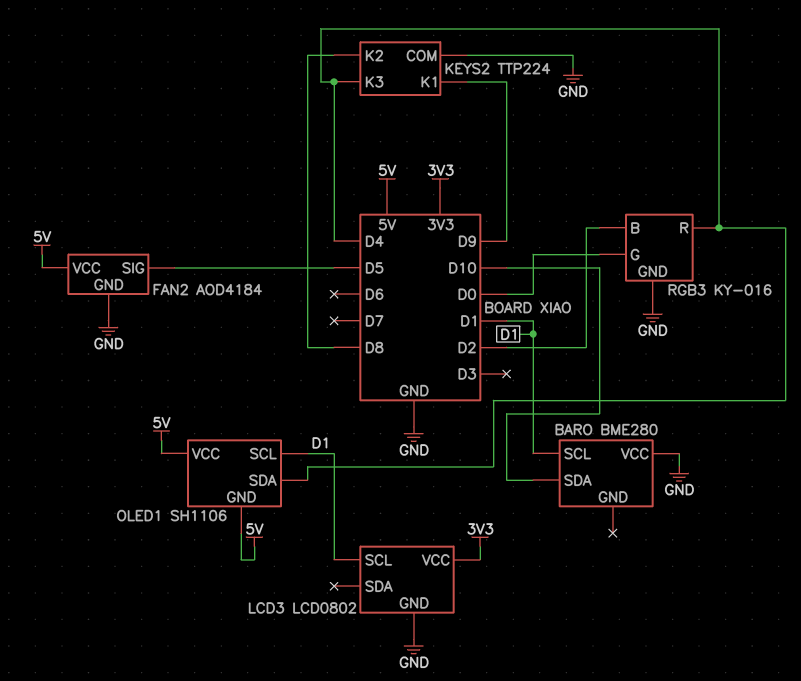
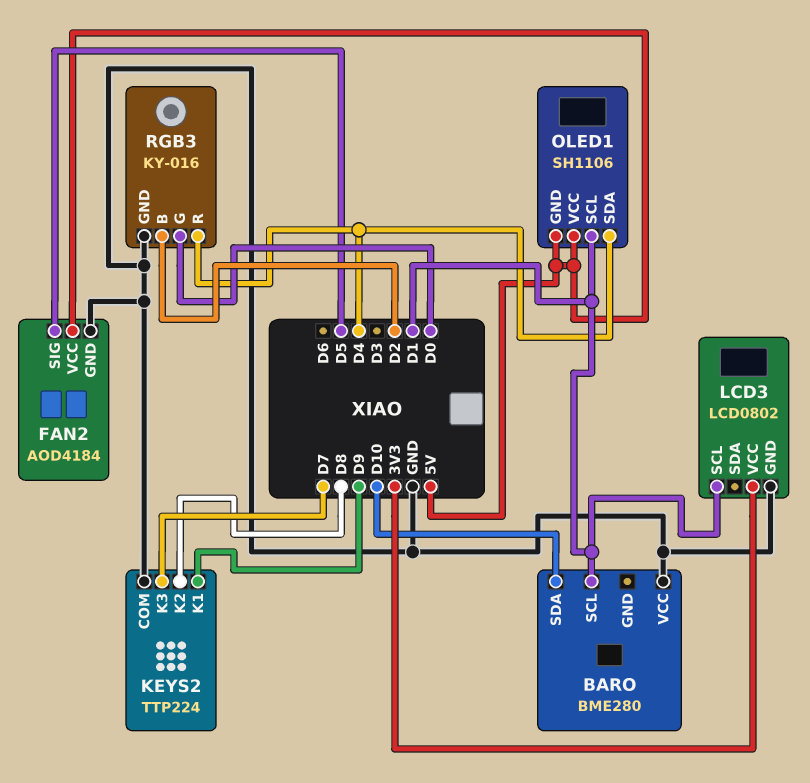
KEYS2 pin K3: D4 -> D7

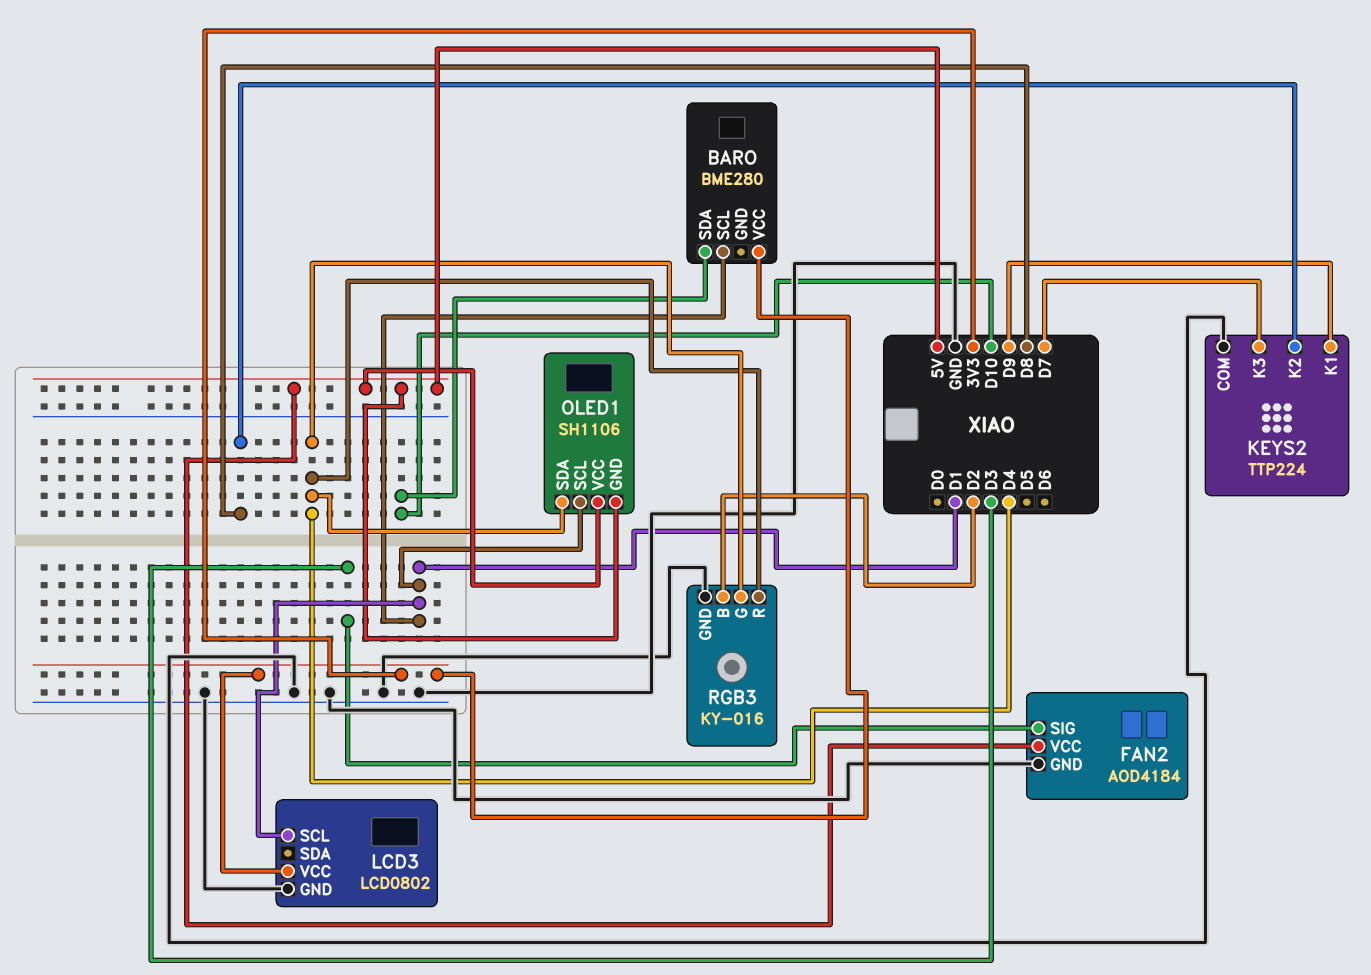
BARO pin VCC: GND -> 3V3
FAN2 pin SIG: D5 -> D3
RGB3 pin G: D0 -> D4

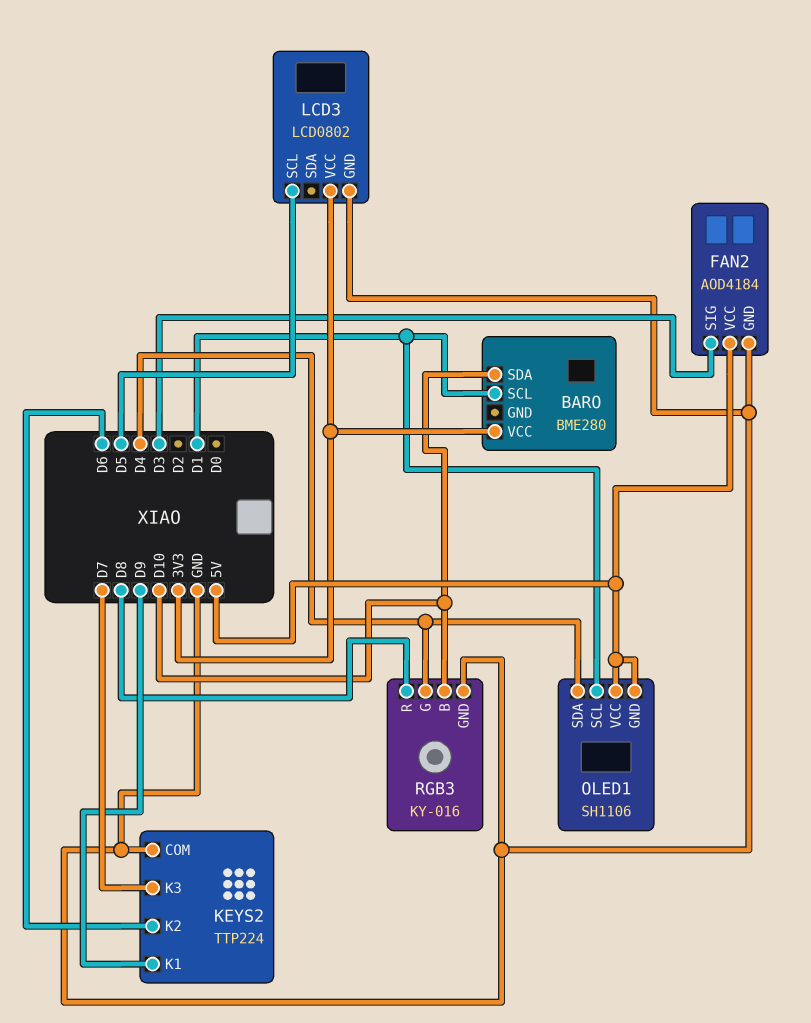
KEYS2 pin K2: D8 -> D6
LCD3 pin SCL: D1 -> D5
RGB3 pin B: D2 -> D10
RGB3 pin R: D4 -> D8

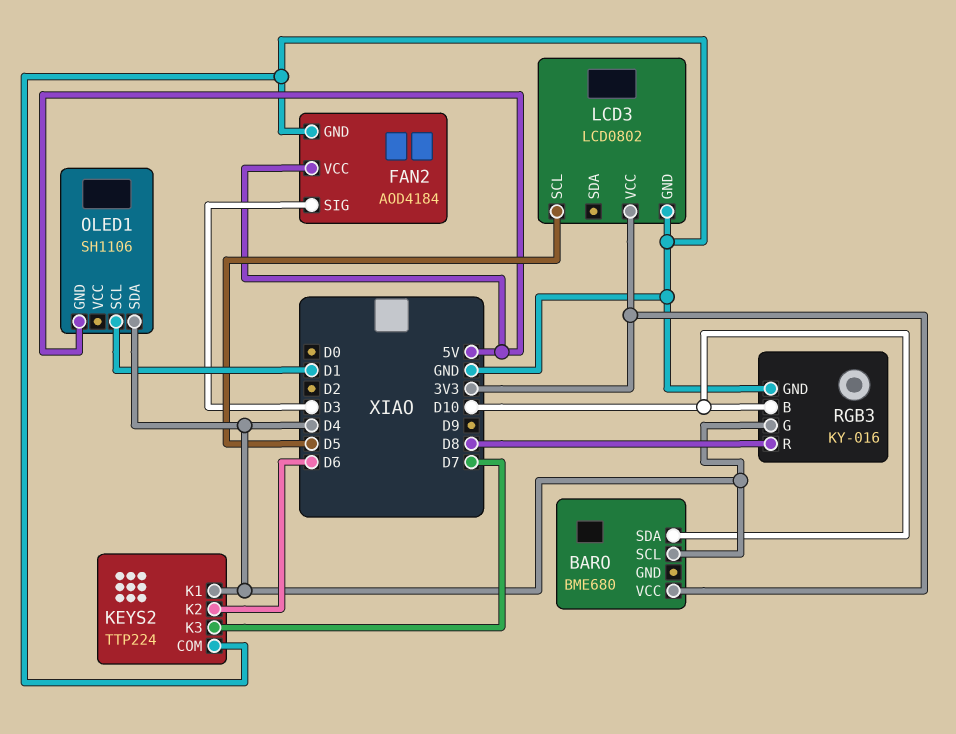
BARO: BME280 -> BME680
BARO pin SCL: D1 -> D4
KEYS2 pin K1: D9 -> D4
OLED1 pin VCC: 5V -> none

